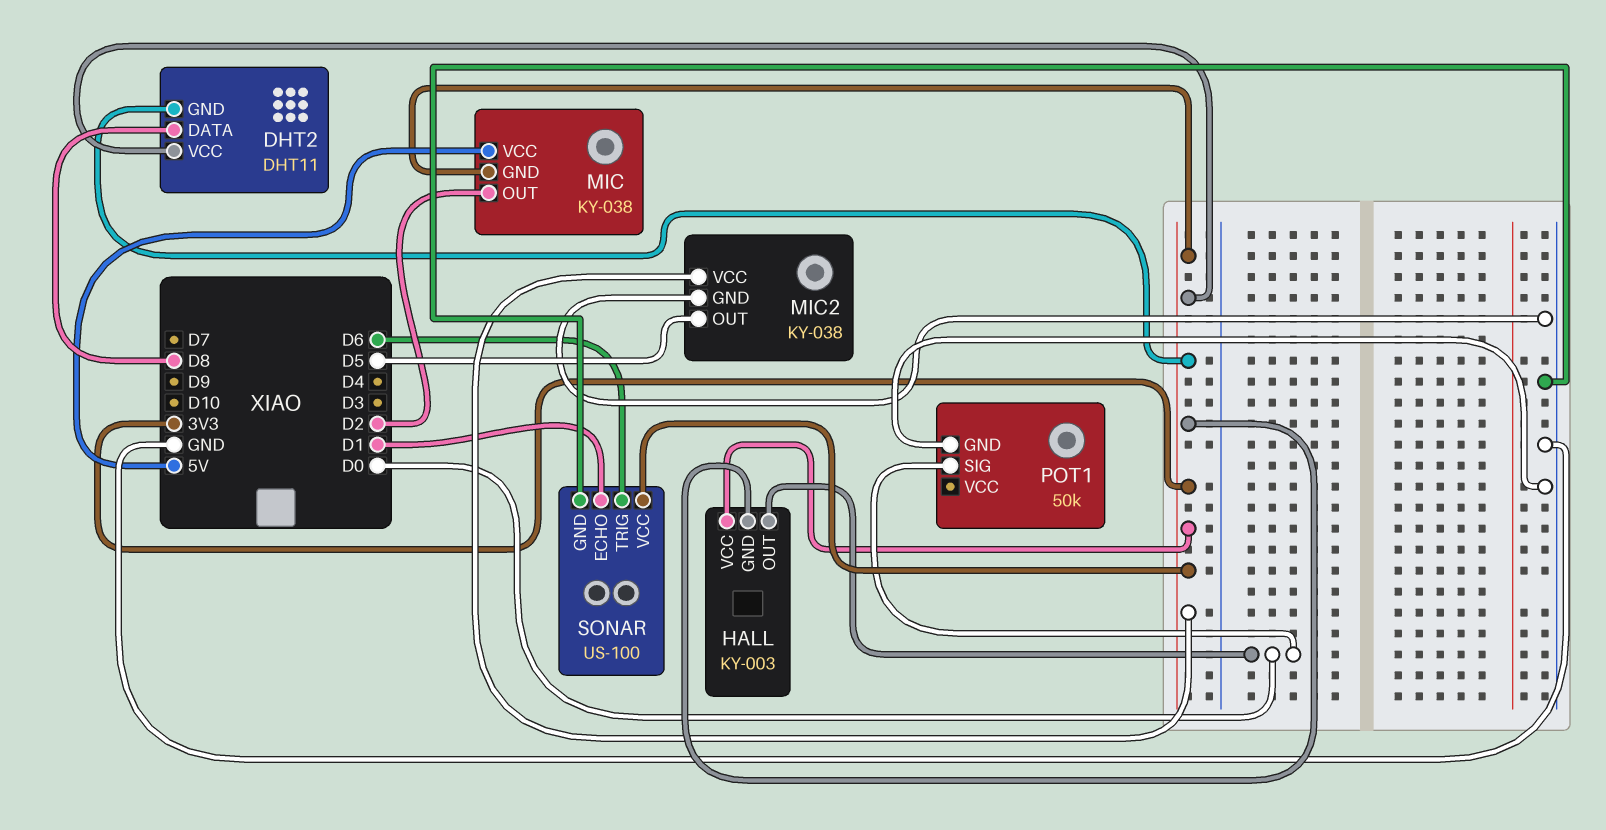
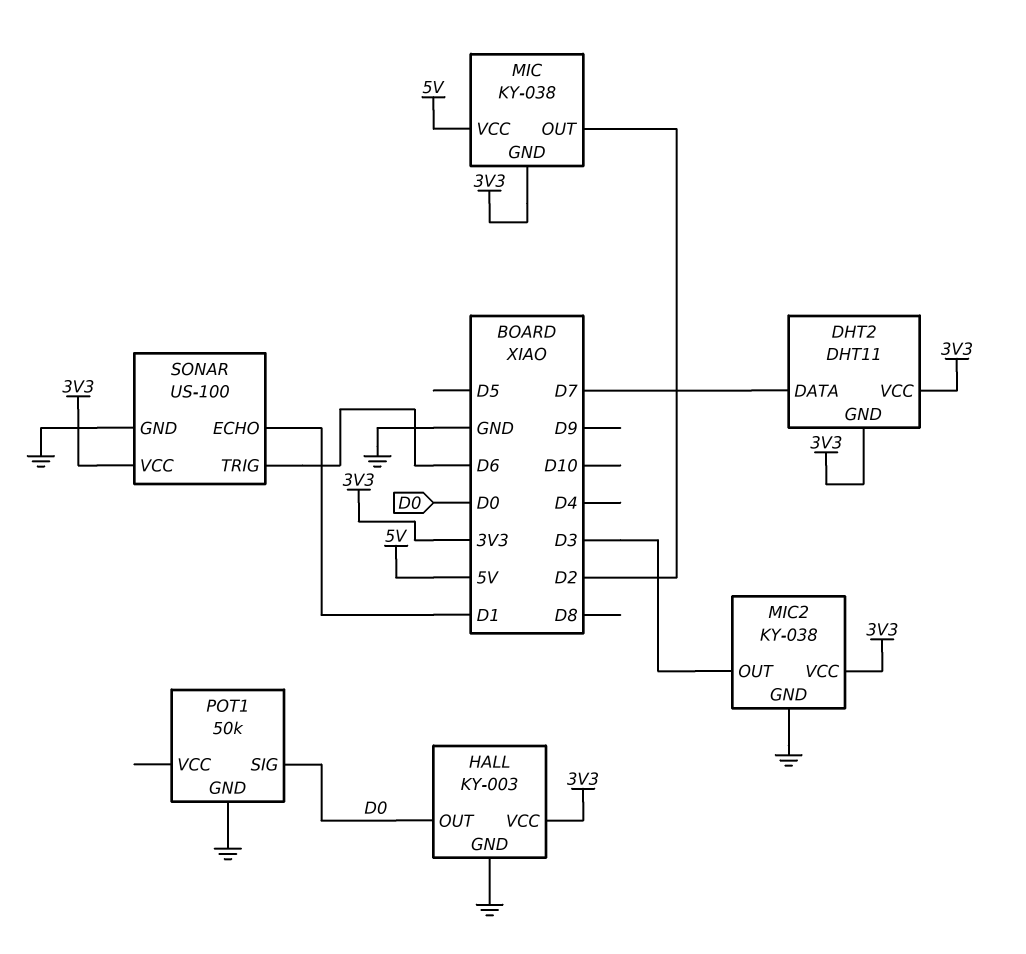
DHT2 pin DATA: D8 -> D7
HALL pin GND: 3V3 -> GND
MIC2 pin OUT: D5 -> D3

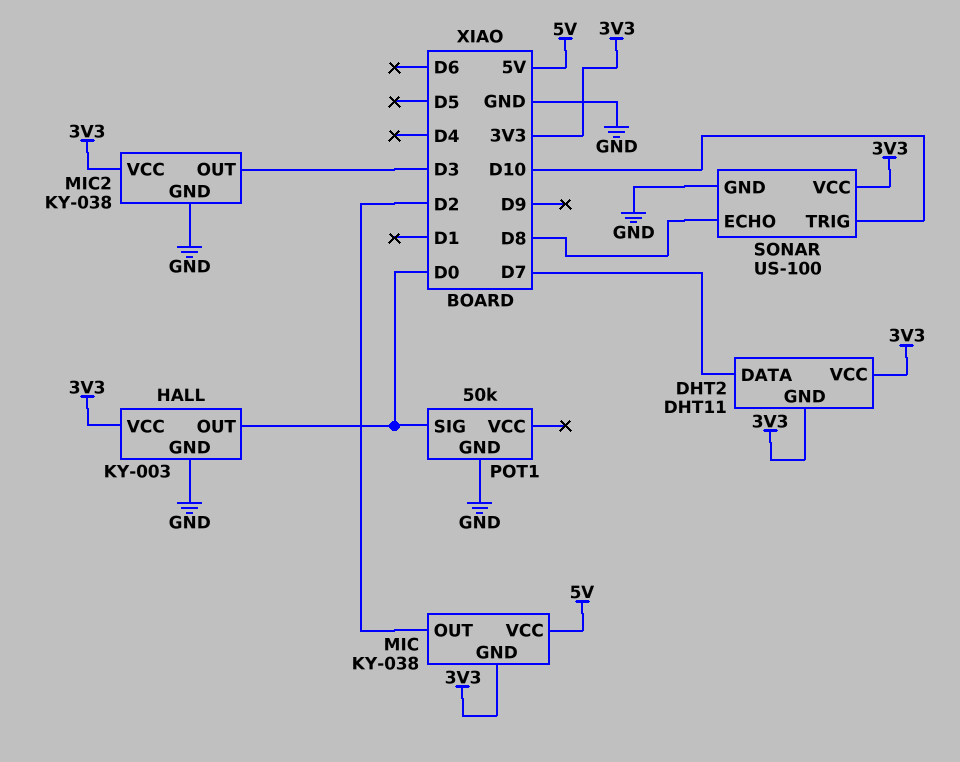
SONAR pin ECHO: D1 -> D8
SONAR pin TRIG: D6 -> D10

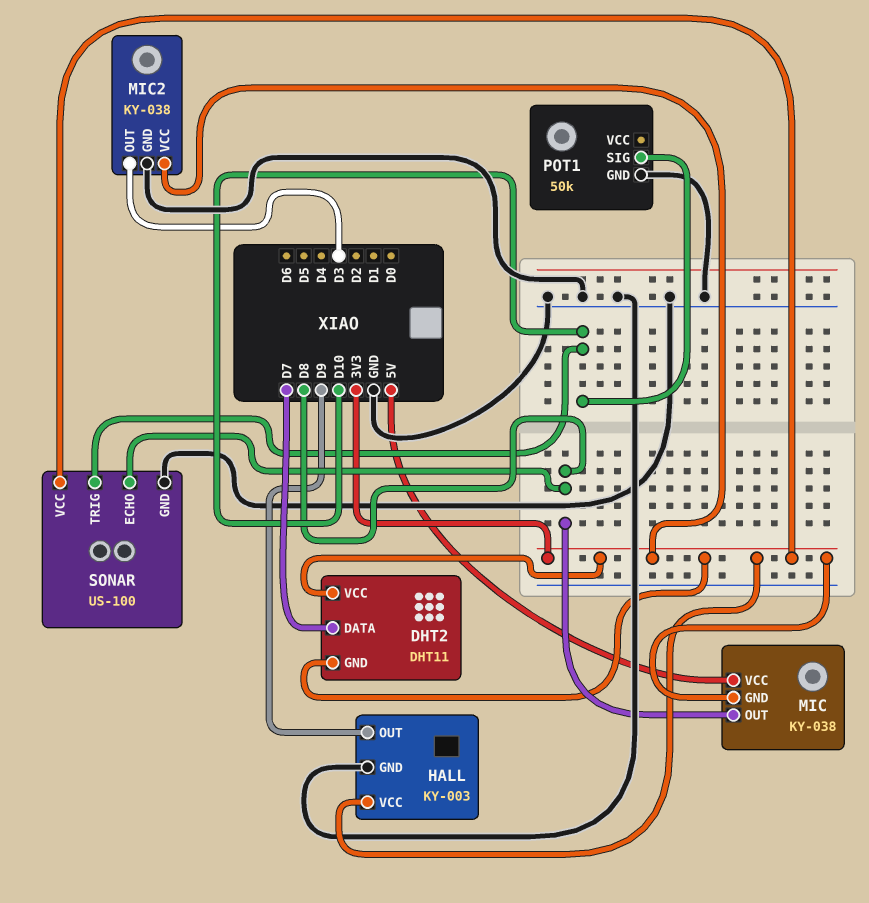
HALL pin OUT: D0 -> D9
MIC pin OUT: D2 -> D8
POT1 pin SIG: D0 -> D10

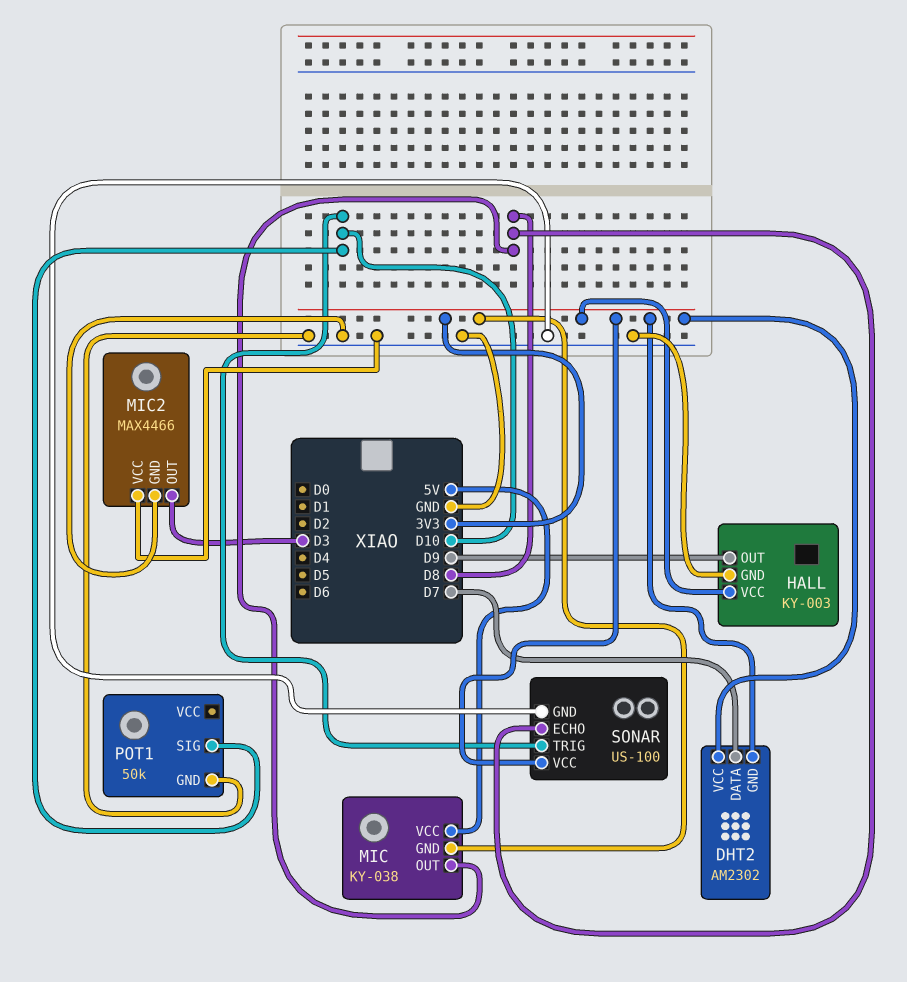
DHT2: DHT11 -> AM2302
MIC2: KY-038 -> MAX4466
MIC2 pin VCC: 3V3 -> GND

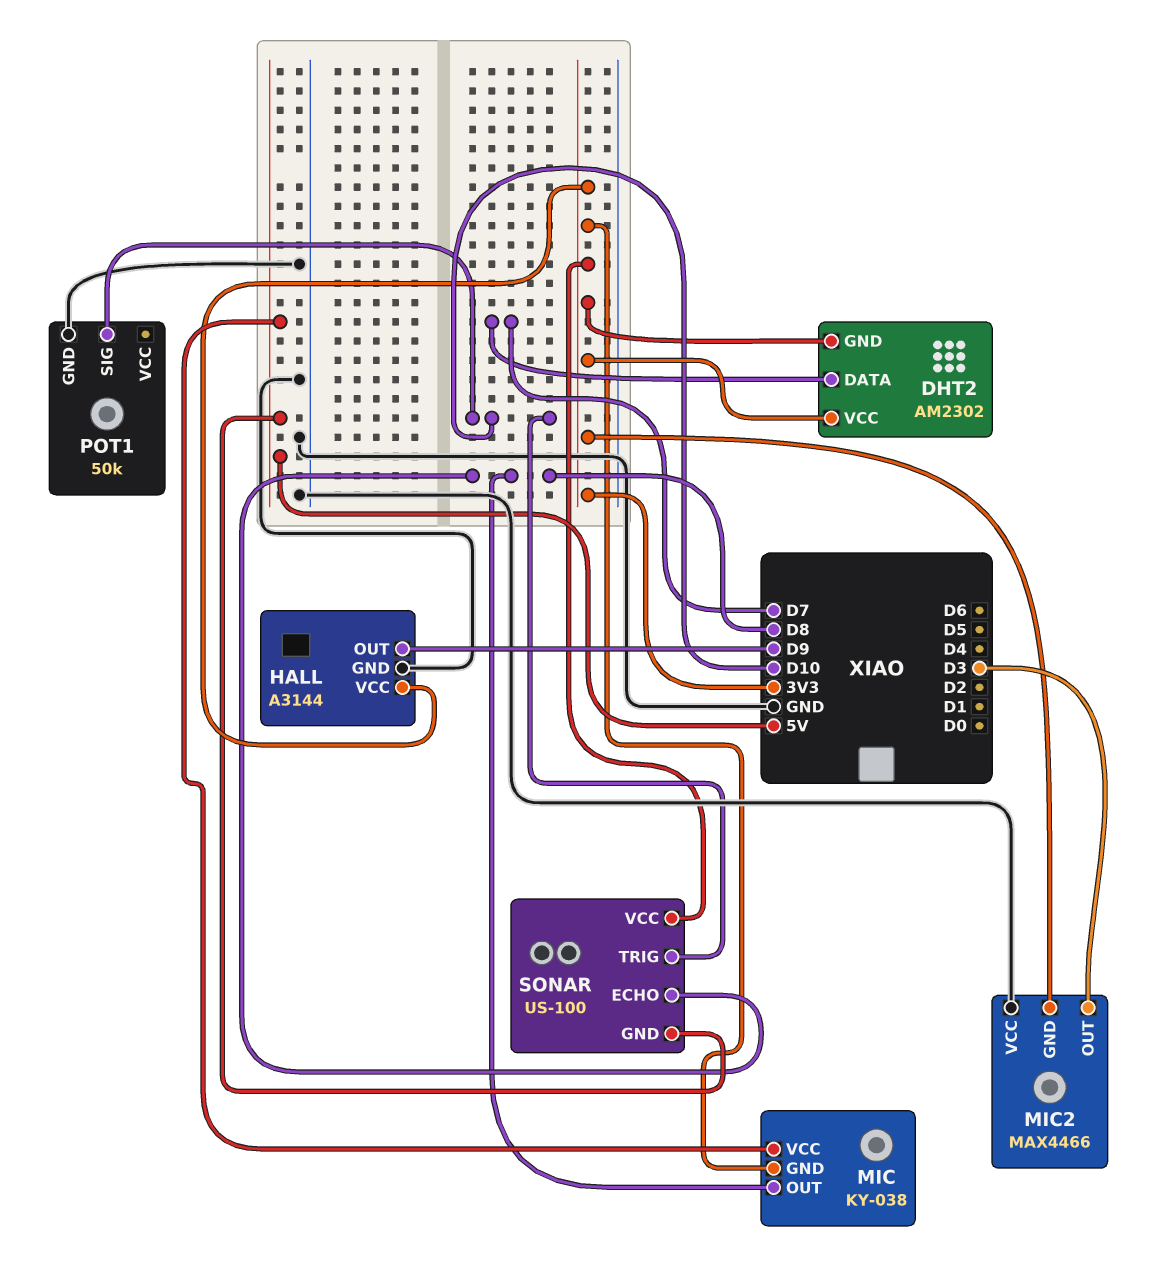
HALL: KY-003 -> A3144
MIC2 pin GND: GND -> 3V3
SONAR pin GND: GND -> 5V

